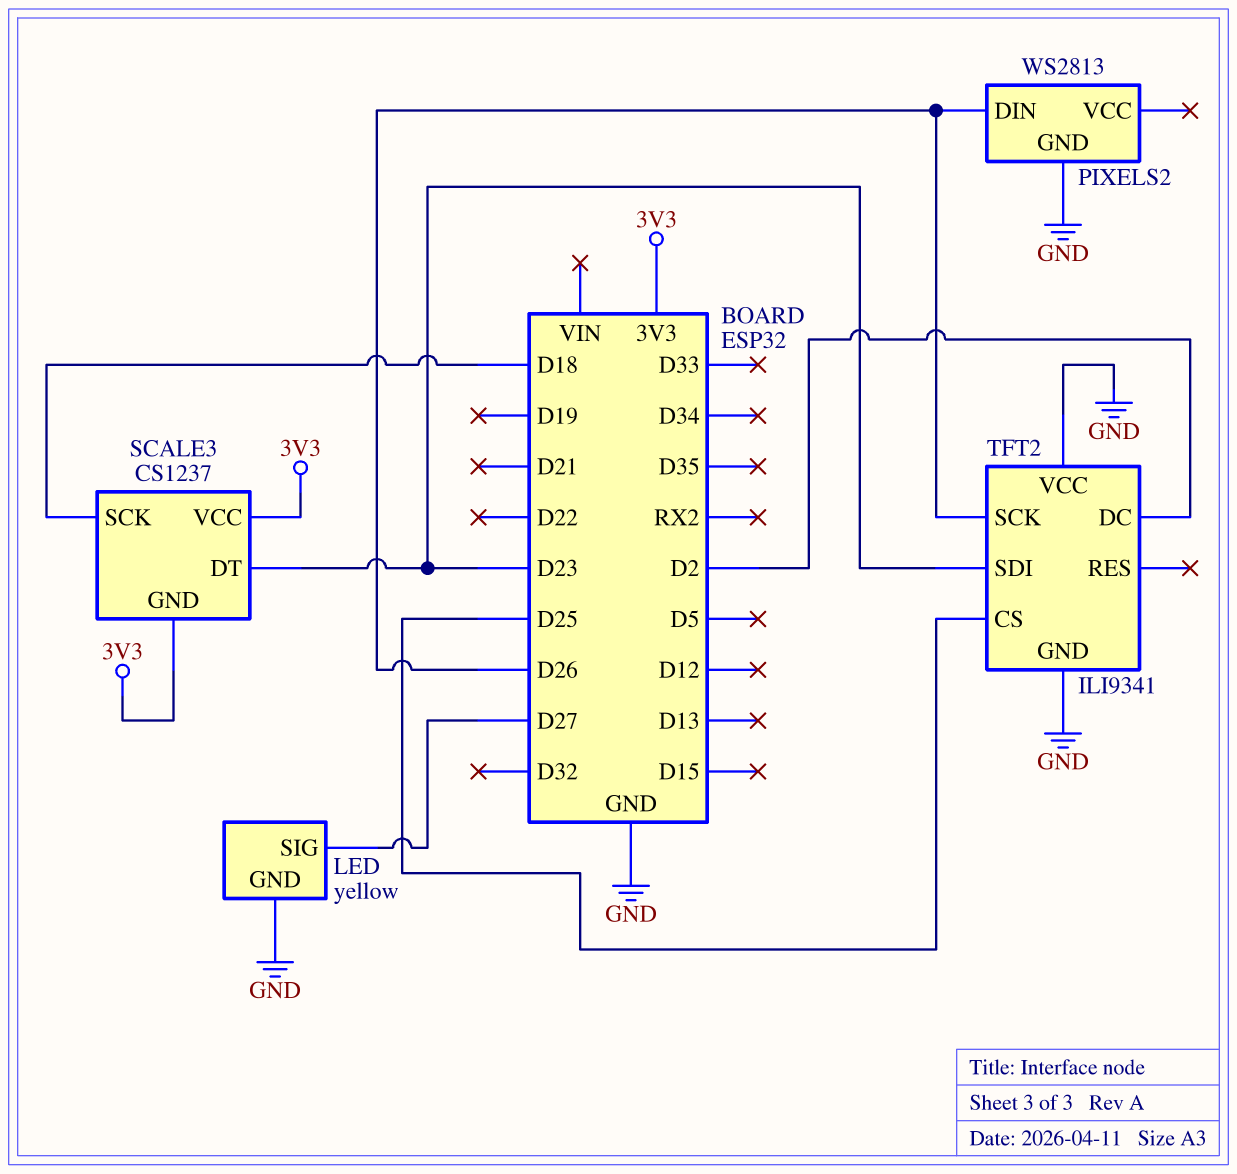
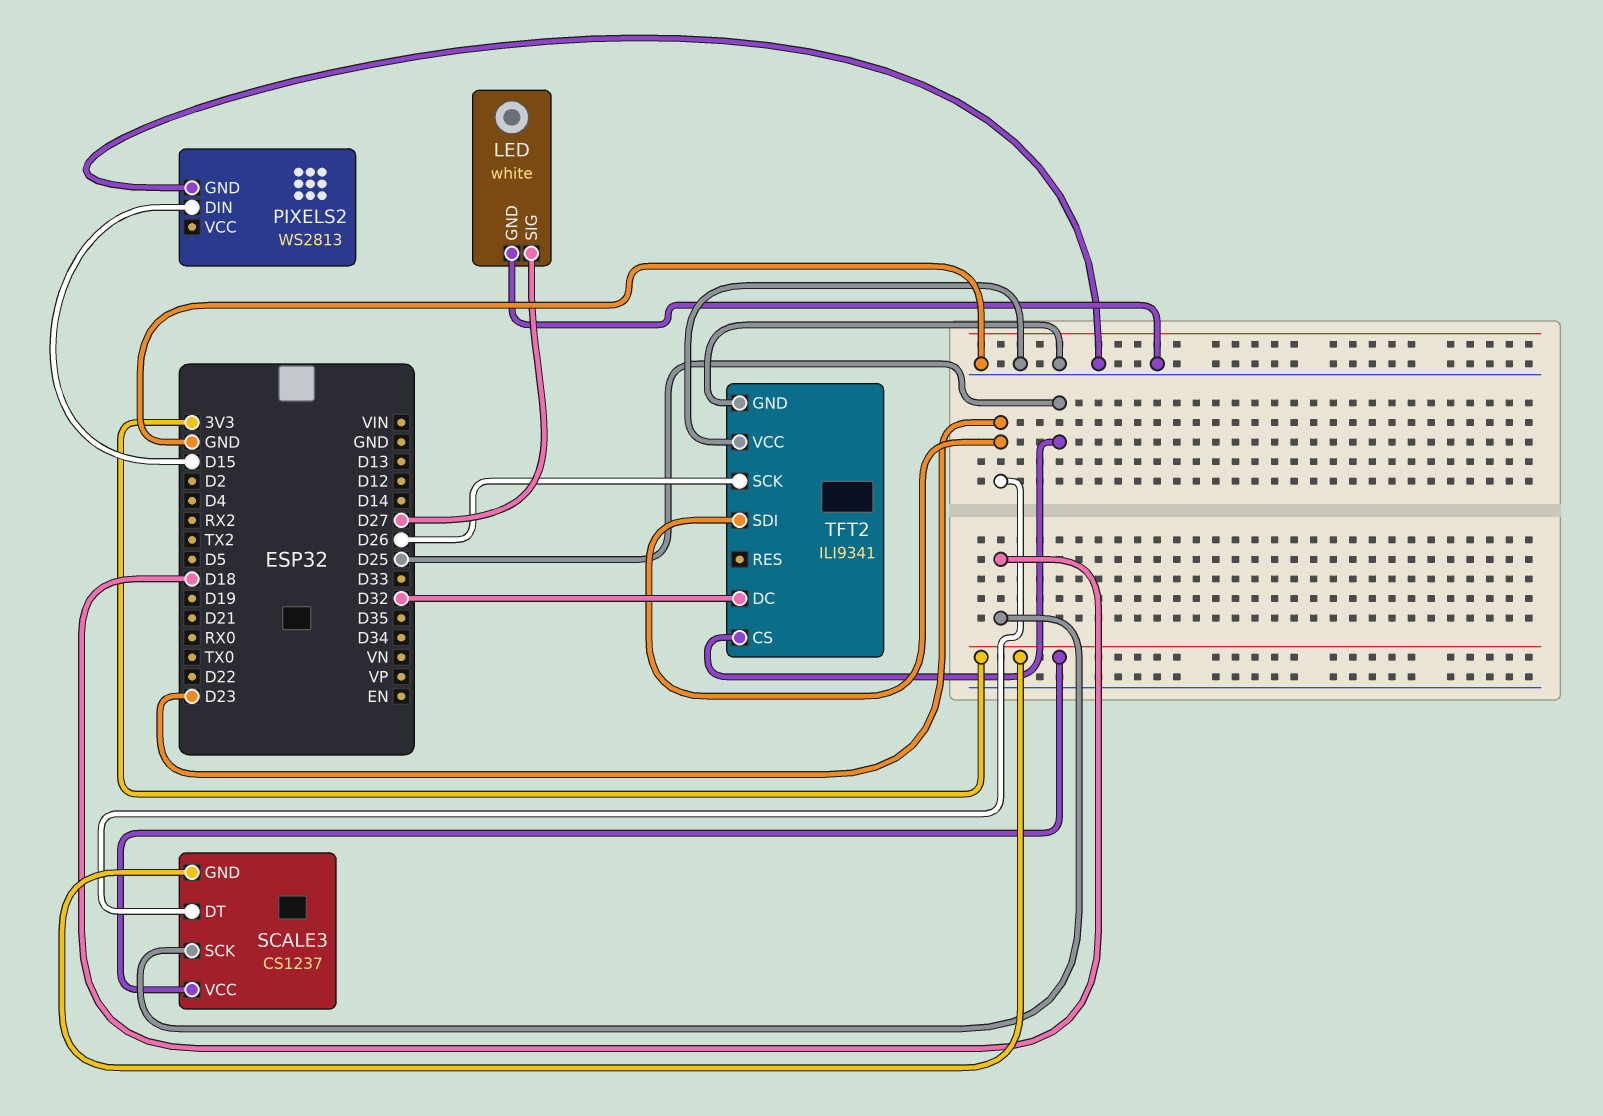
LED: yellow -> white
PIXELS2 pin DIN: D26 -> D15
TFT2 pin DC: D2 -> D32

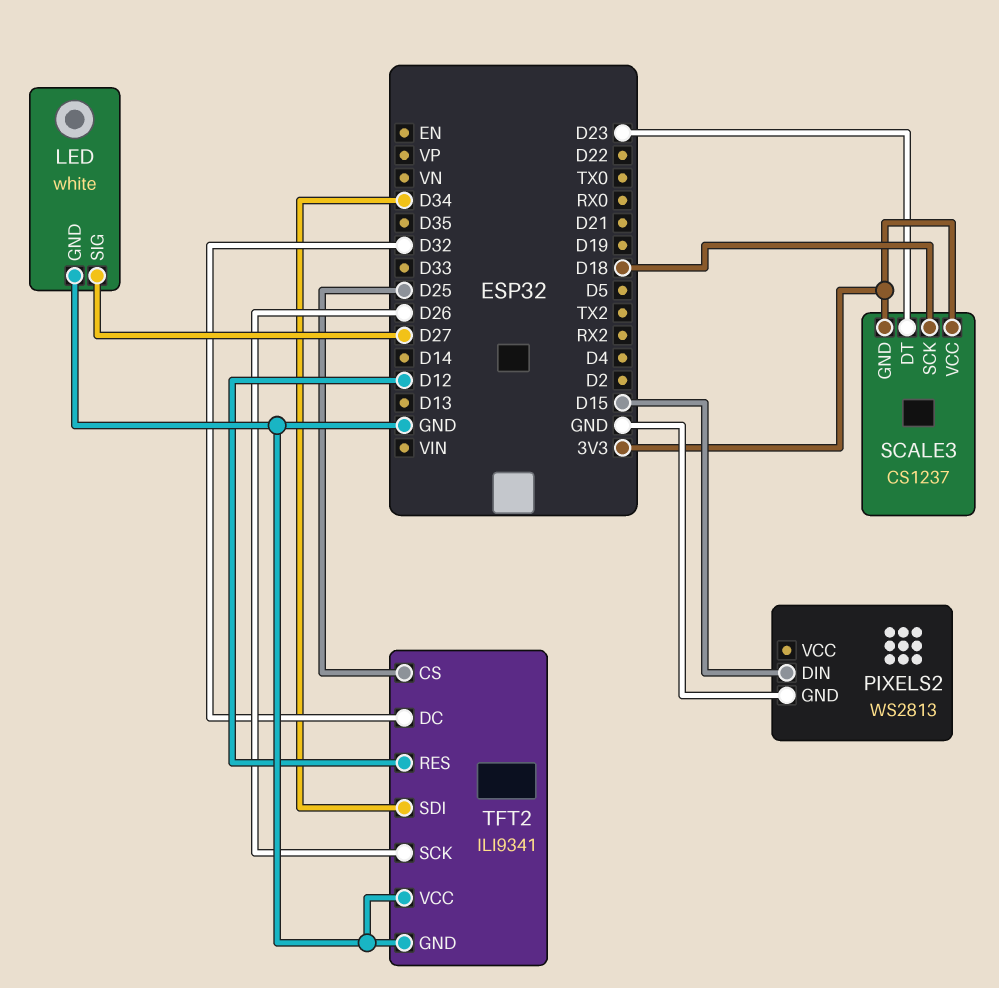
TFT2 pin RES: none -> D12
TFT2 pin SDI: D23 -> D34

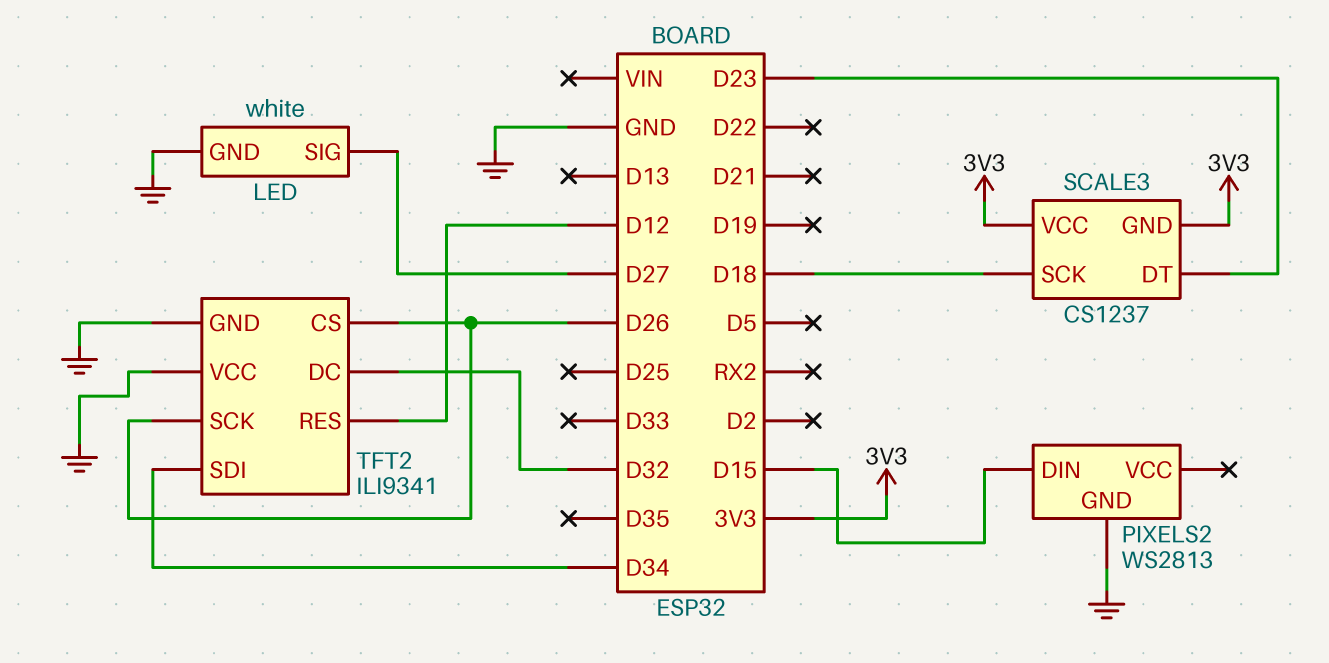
TFT2 pin CS: D25 -> D26

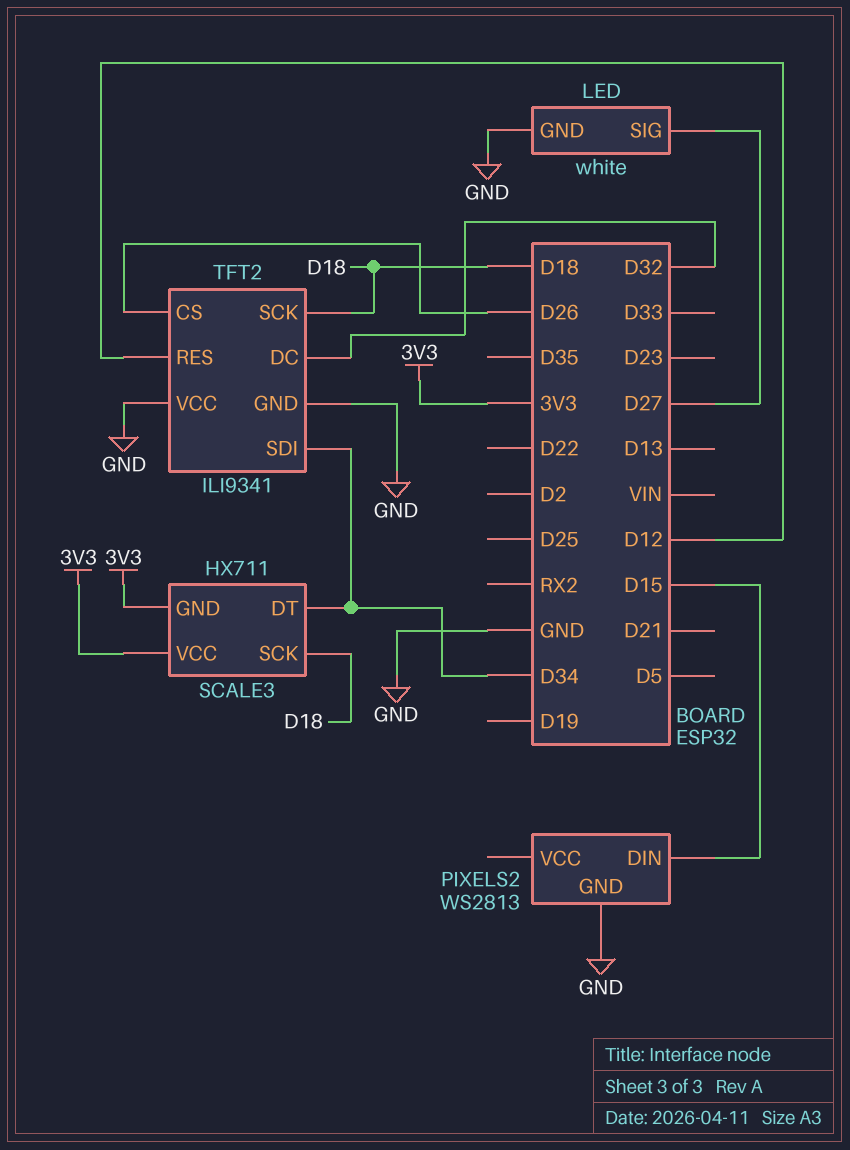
SCALE3: CS1237 -> HX711
SCALE3 pin DT: D23 -> D34
TFT2 pin SCK: D26 -> D18

